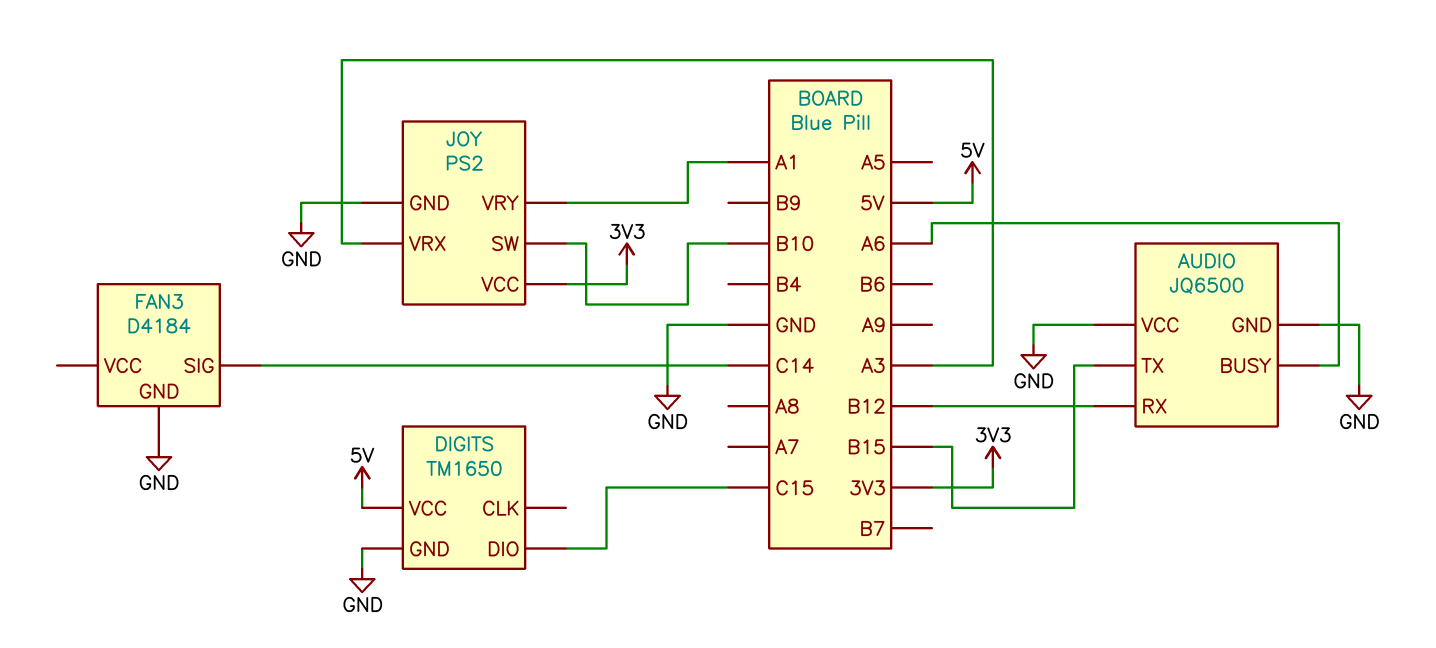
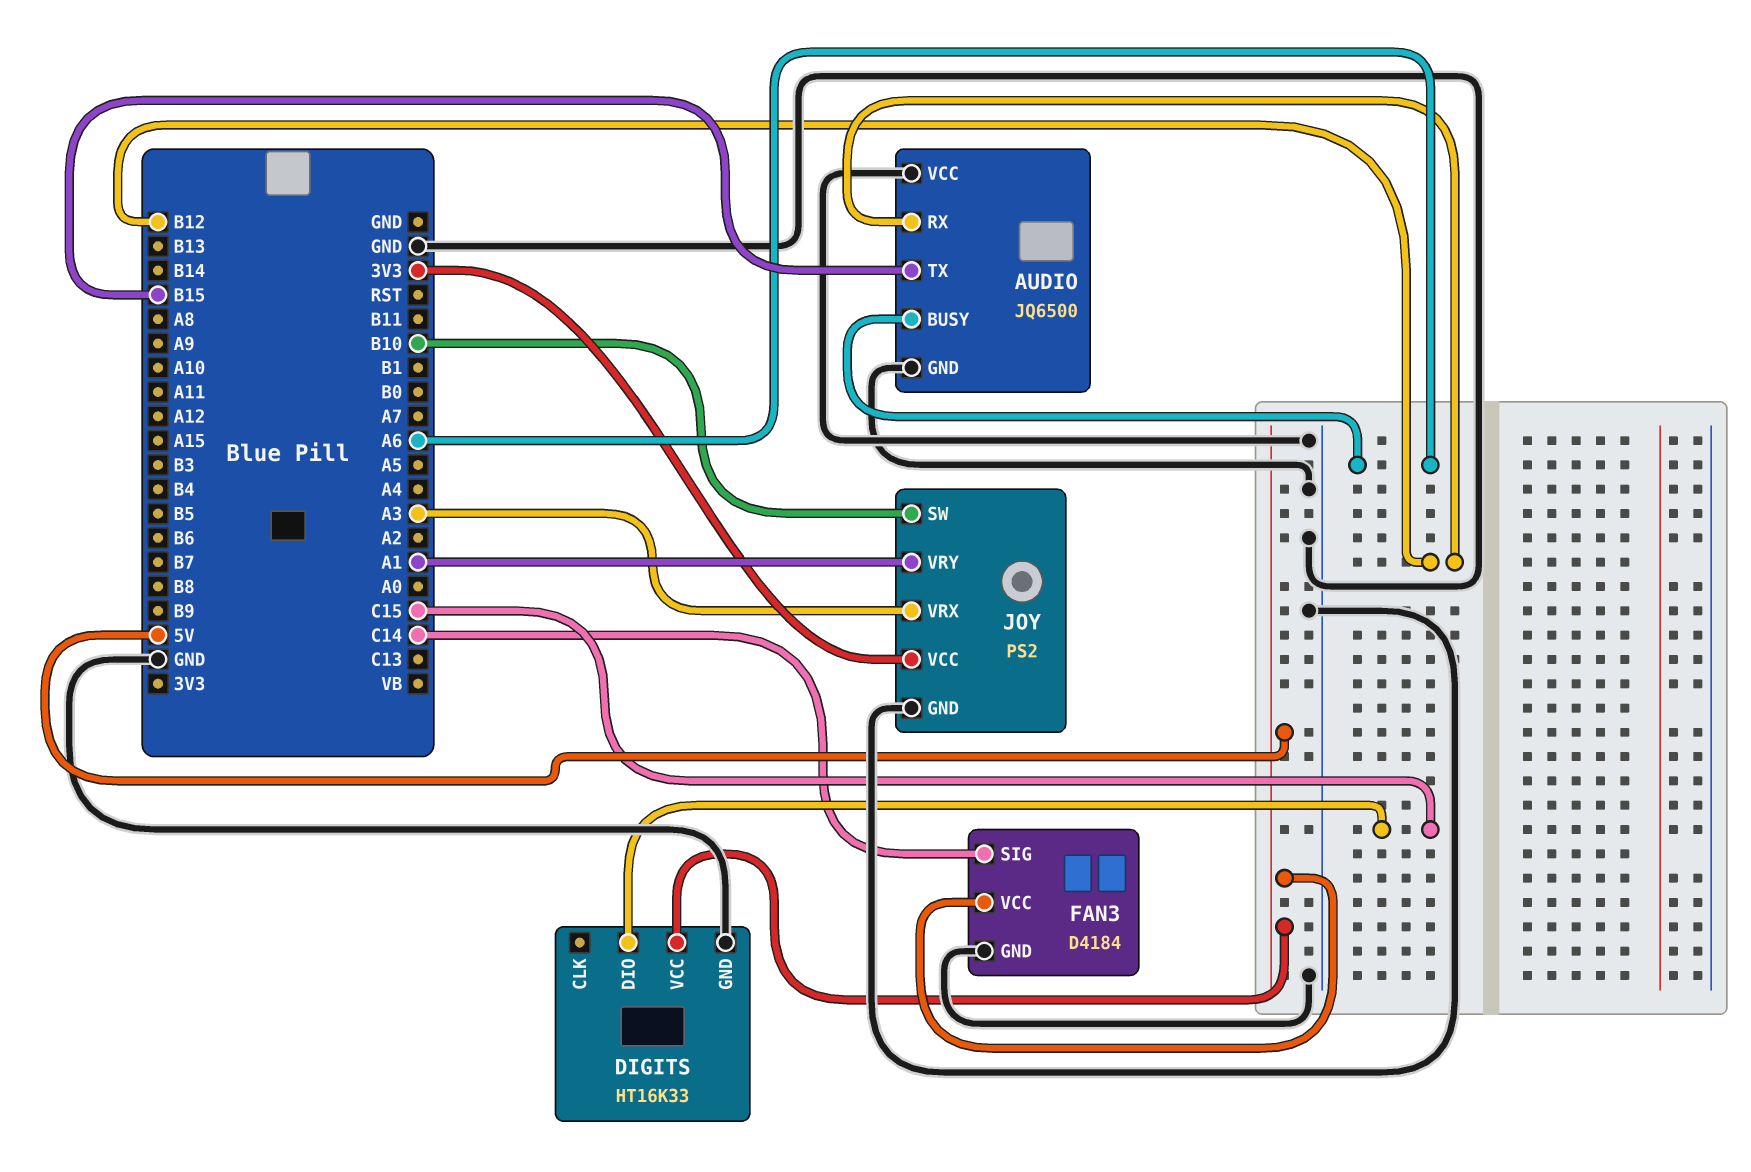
DIGITS: TM1650 -> HT16K33
FAN3 pin VCC: none -> 5V

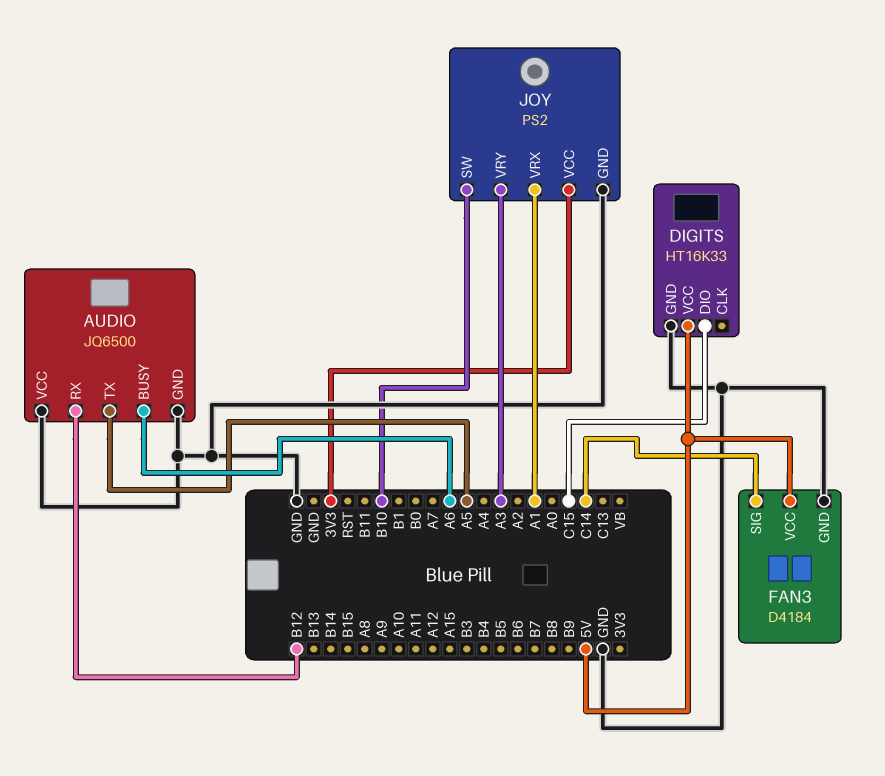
AUDIO pin TX: B15 -> A5
JOY pin VRX: A3 -> A1
JOY pin VRY: A1 -> A3

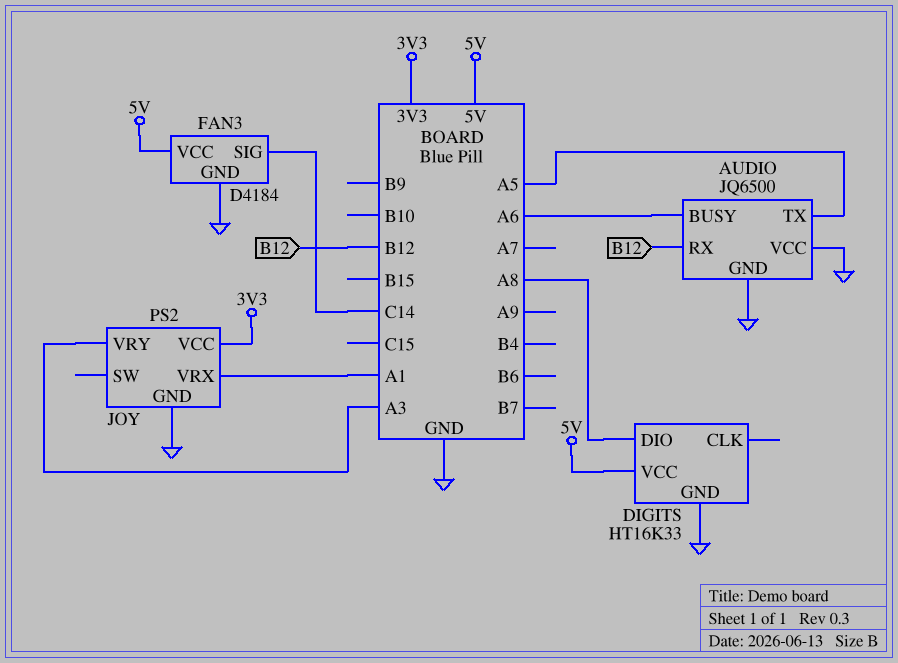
DIGITS pin DIO: C15 -> A8
JOY pin SW: B10 -> none

